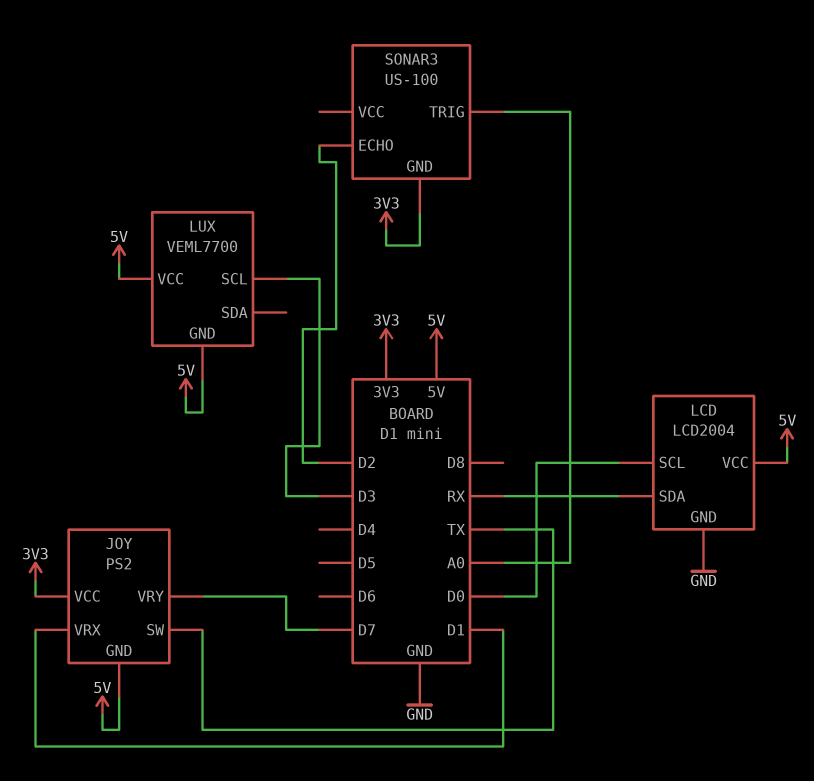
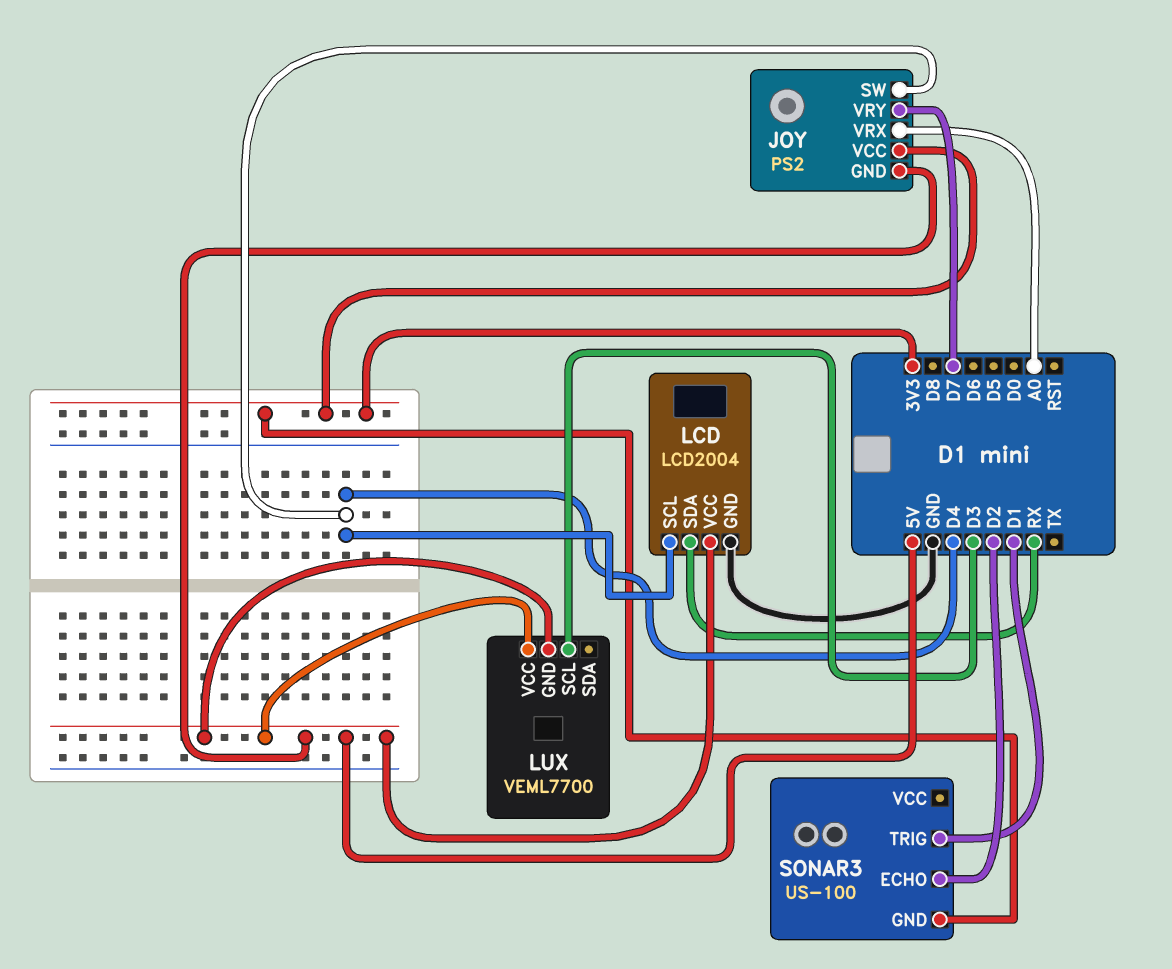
JOY pin SW: TX -> D4
JOY pin VRX: D1 -> A0
LCD pin SCL: D0 -> D4
SONAR3 pin TRIG: A0 -> D1

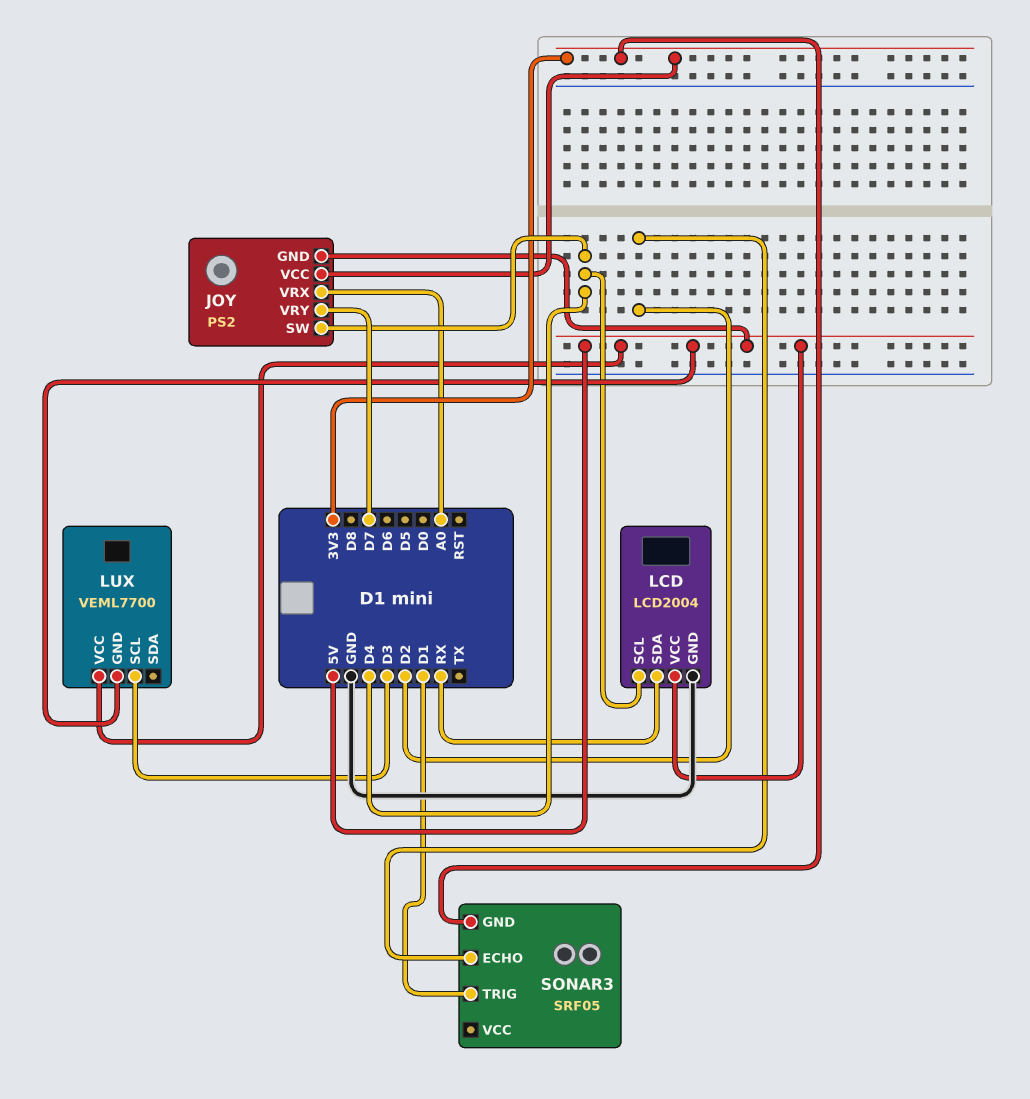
SONAR3: US-100 -> SRF05

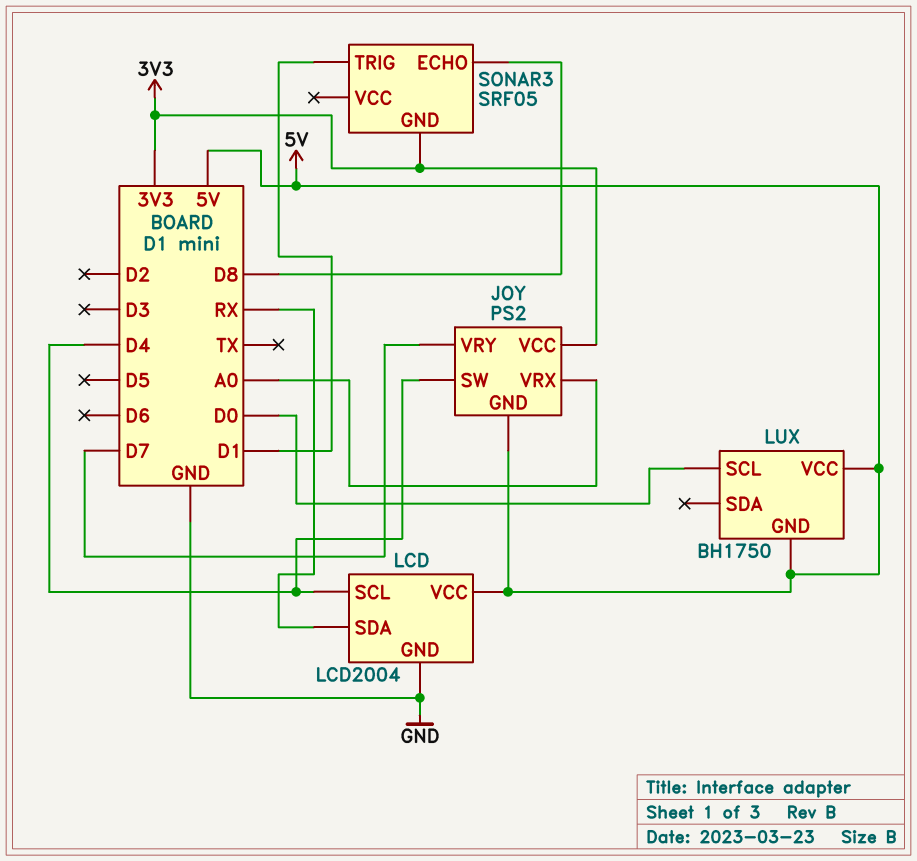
LUX: VEML7700 -> BH1750
LUX pin SCL: D3 -> D0
SONAR3 pin ECHO: D2 -> D8

